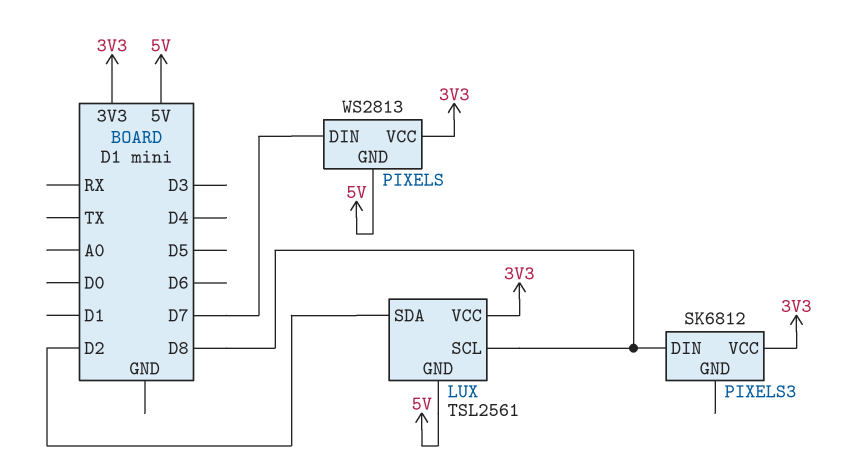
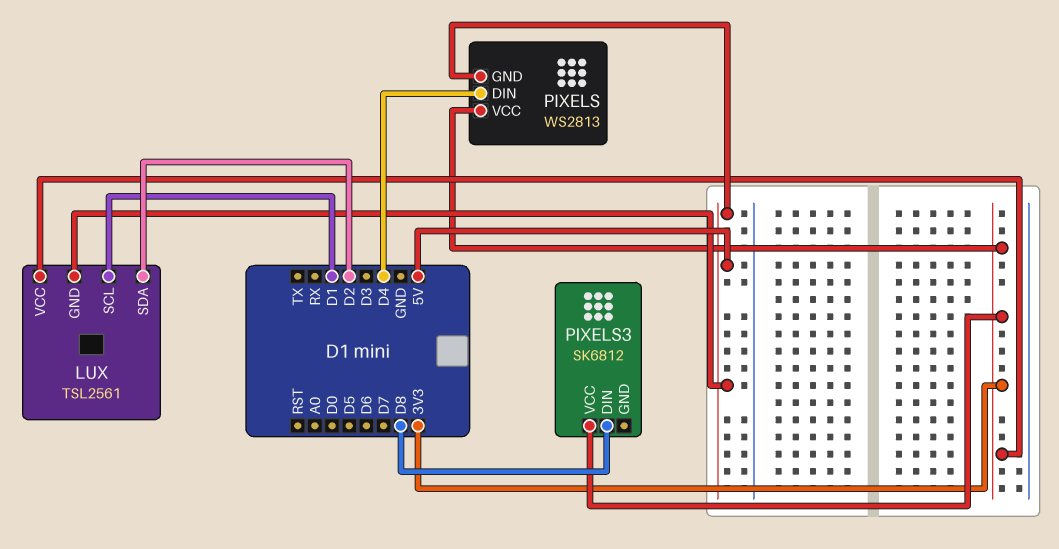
LUX pin SCL: D8 -> D1
PIXELS pin DIN: D7 -> D4

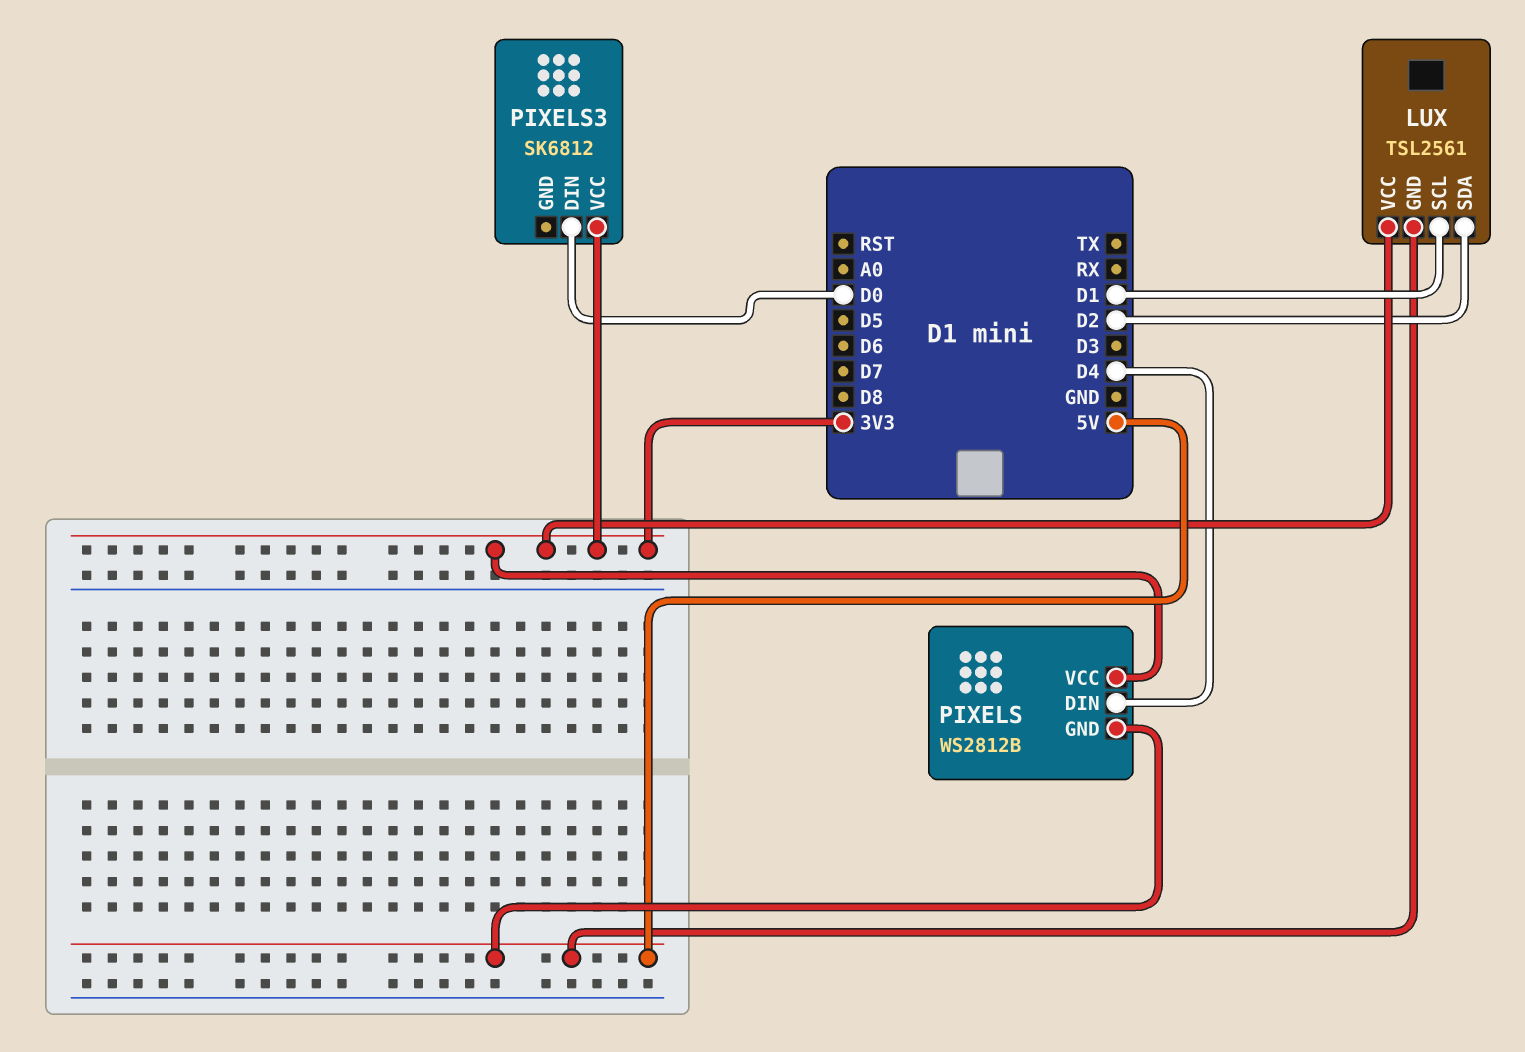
PIXELS: WS2813 -> WS2812B
PIXELS3 pin DIN: D8 -> D0

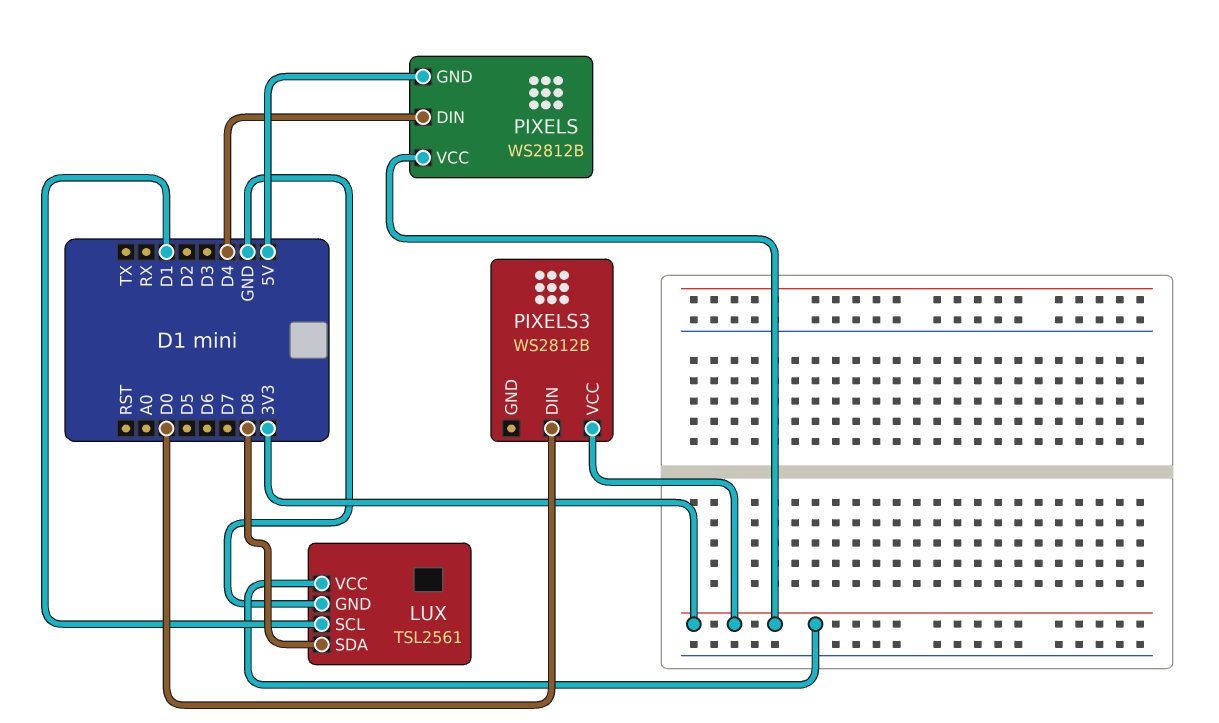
LUX pin GND: 5V -> GND
LUX pin SDA: D2 -> D8
PIXELS3: SK6812 -> WS2812B

